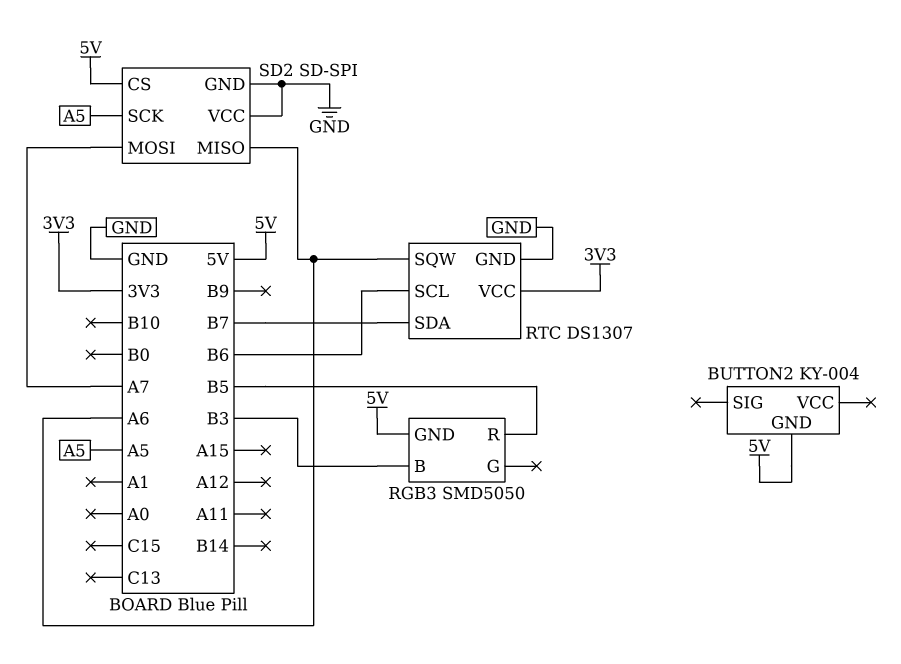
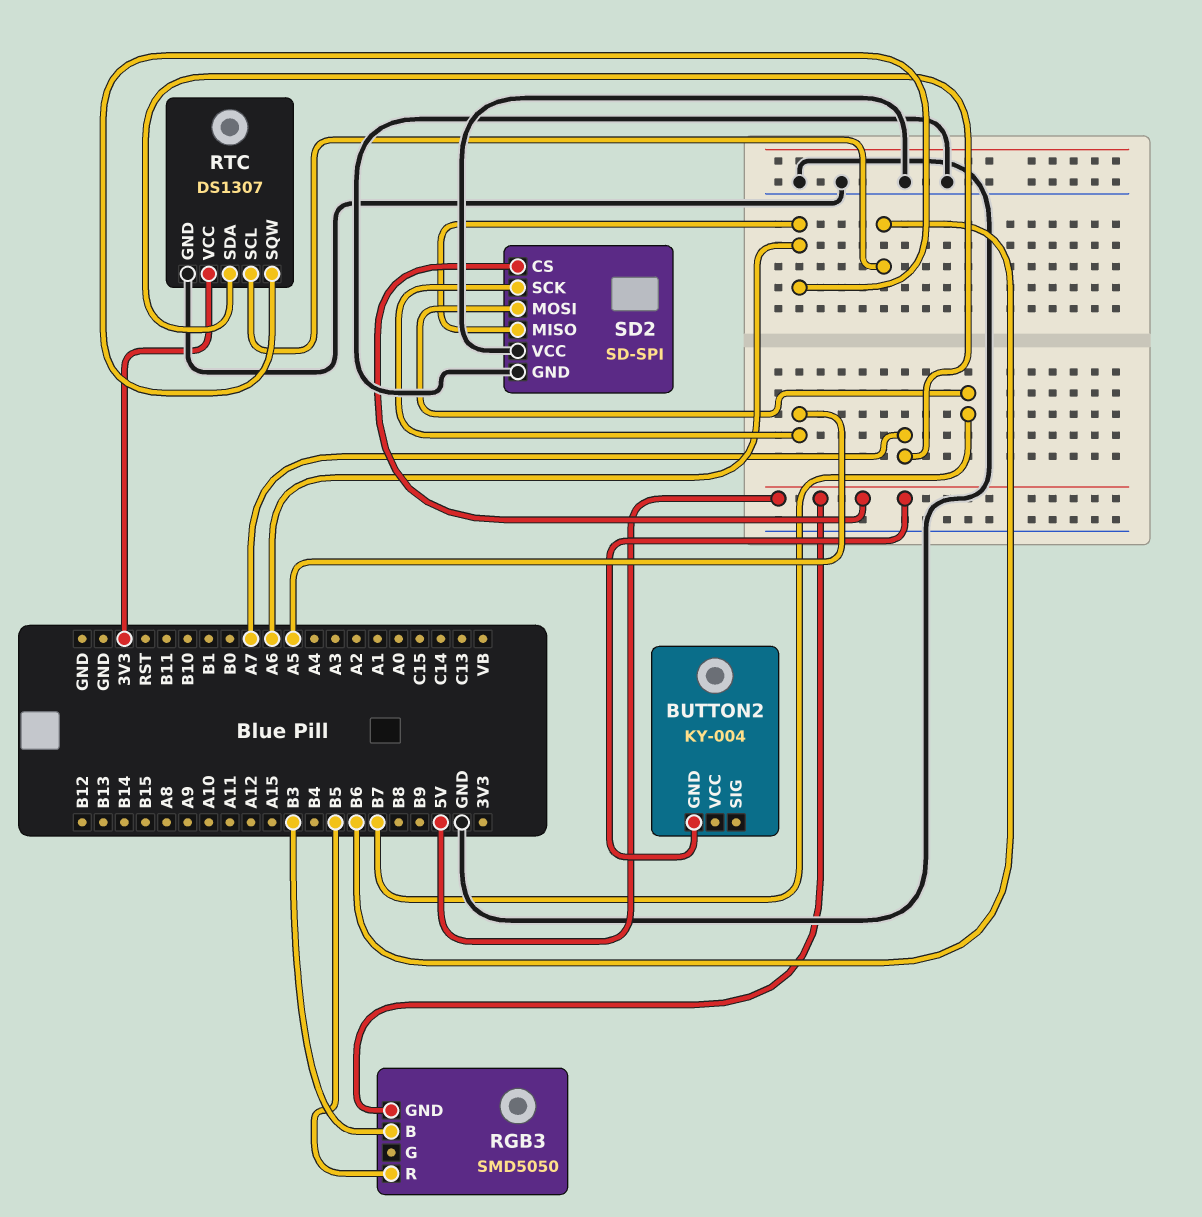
RTC pin SDA: B7 -> A7
SD2 pin MOSI: A7 -> B7

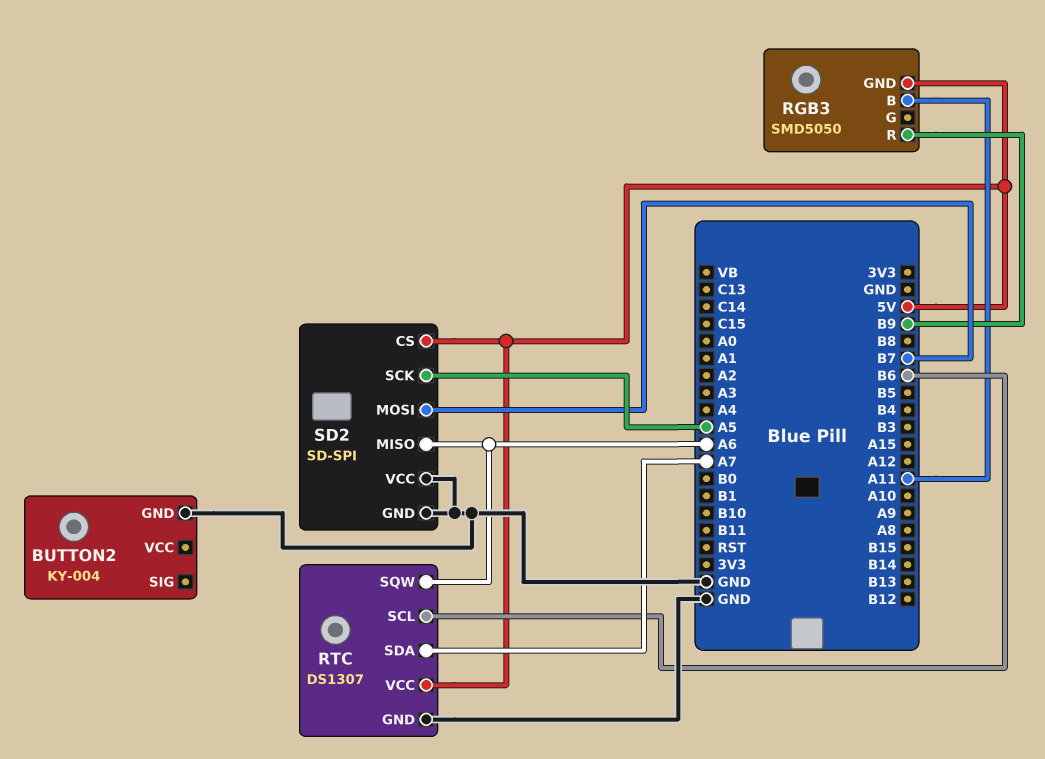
BUTTON2 pin GND: 5V -> GND
RGB3 pin B: B3 -> A11
RGB3 pin R: B5 -> B9
RTC pin VCC: 3V3 -> 5V

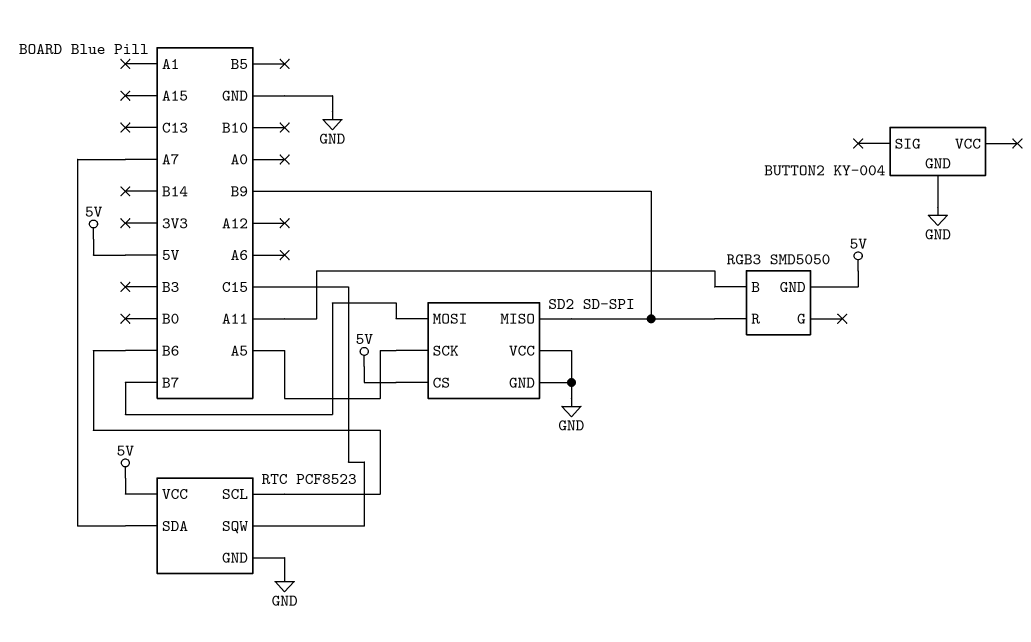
RTC: DS1307 -> PCF8523
RTC pin SQW: A6 -> C15
SD2 pin MISO: A6 -> B9

